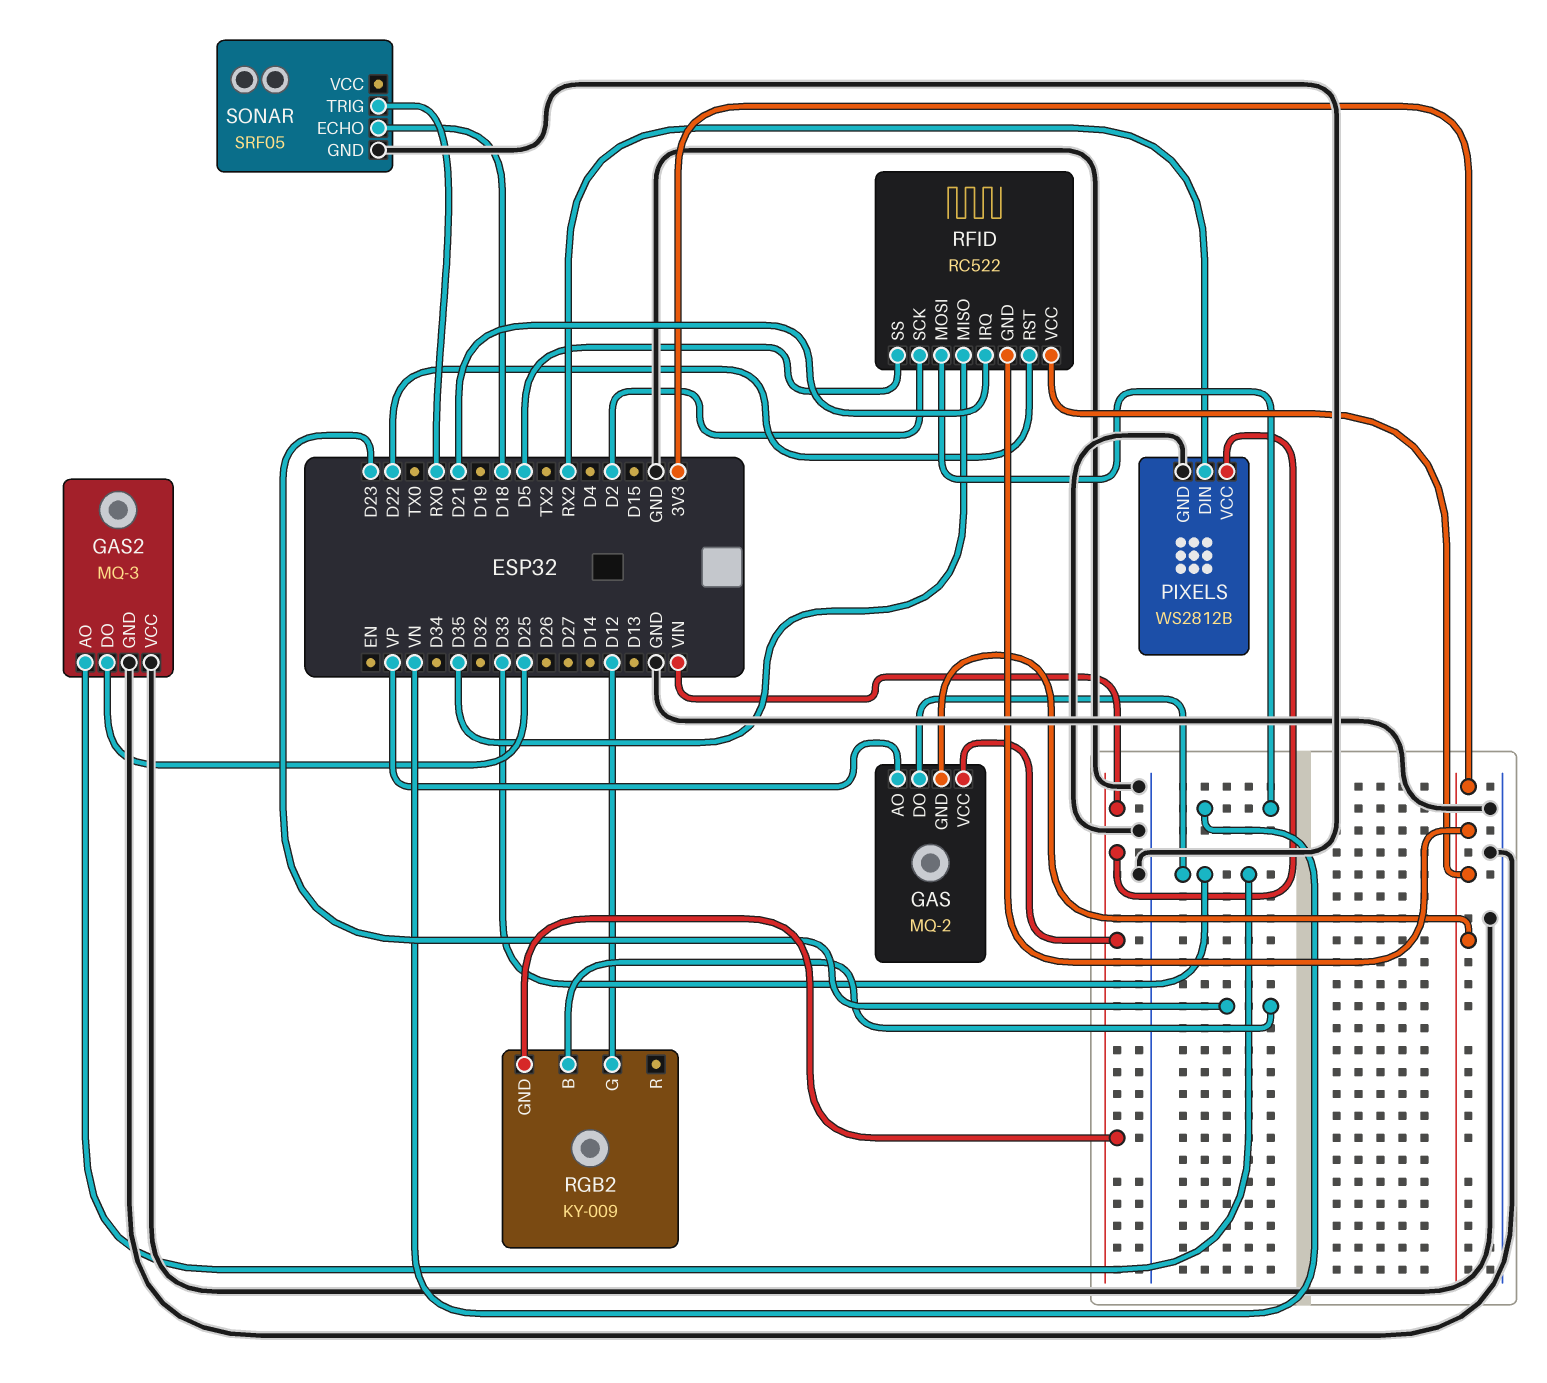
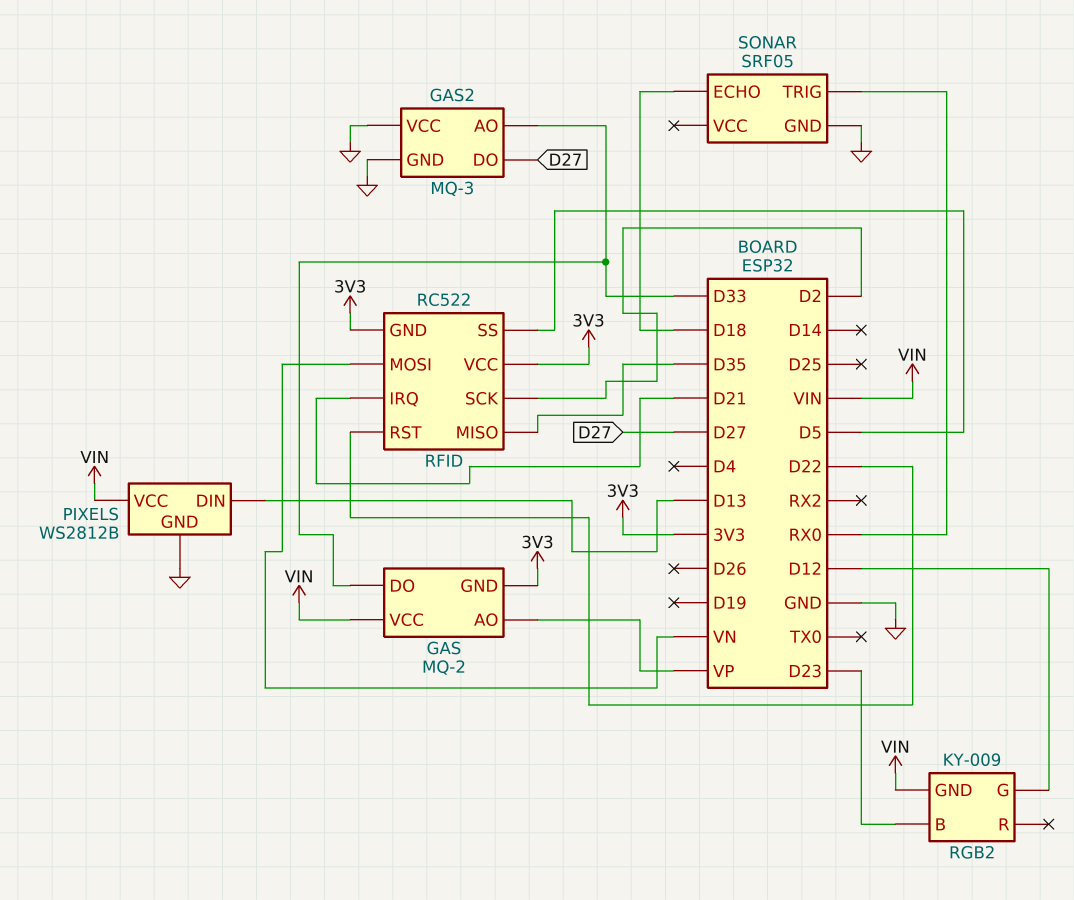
GAS2 pin DO: D25 -> D27
PIXELS pin DIN: RX2 -> D13

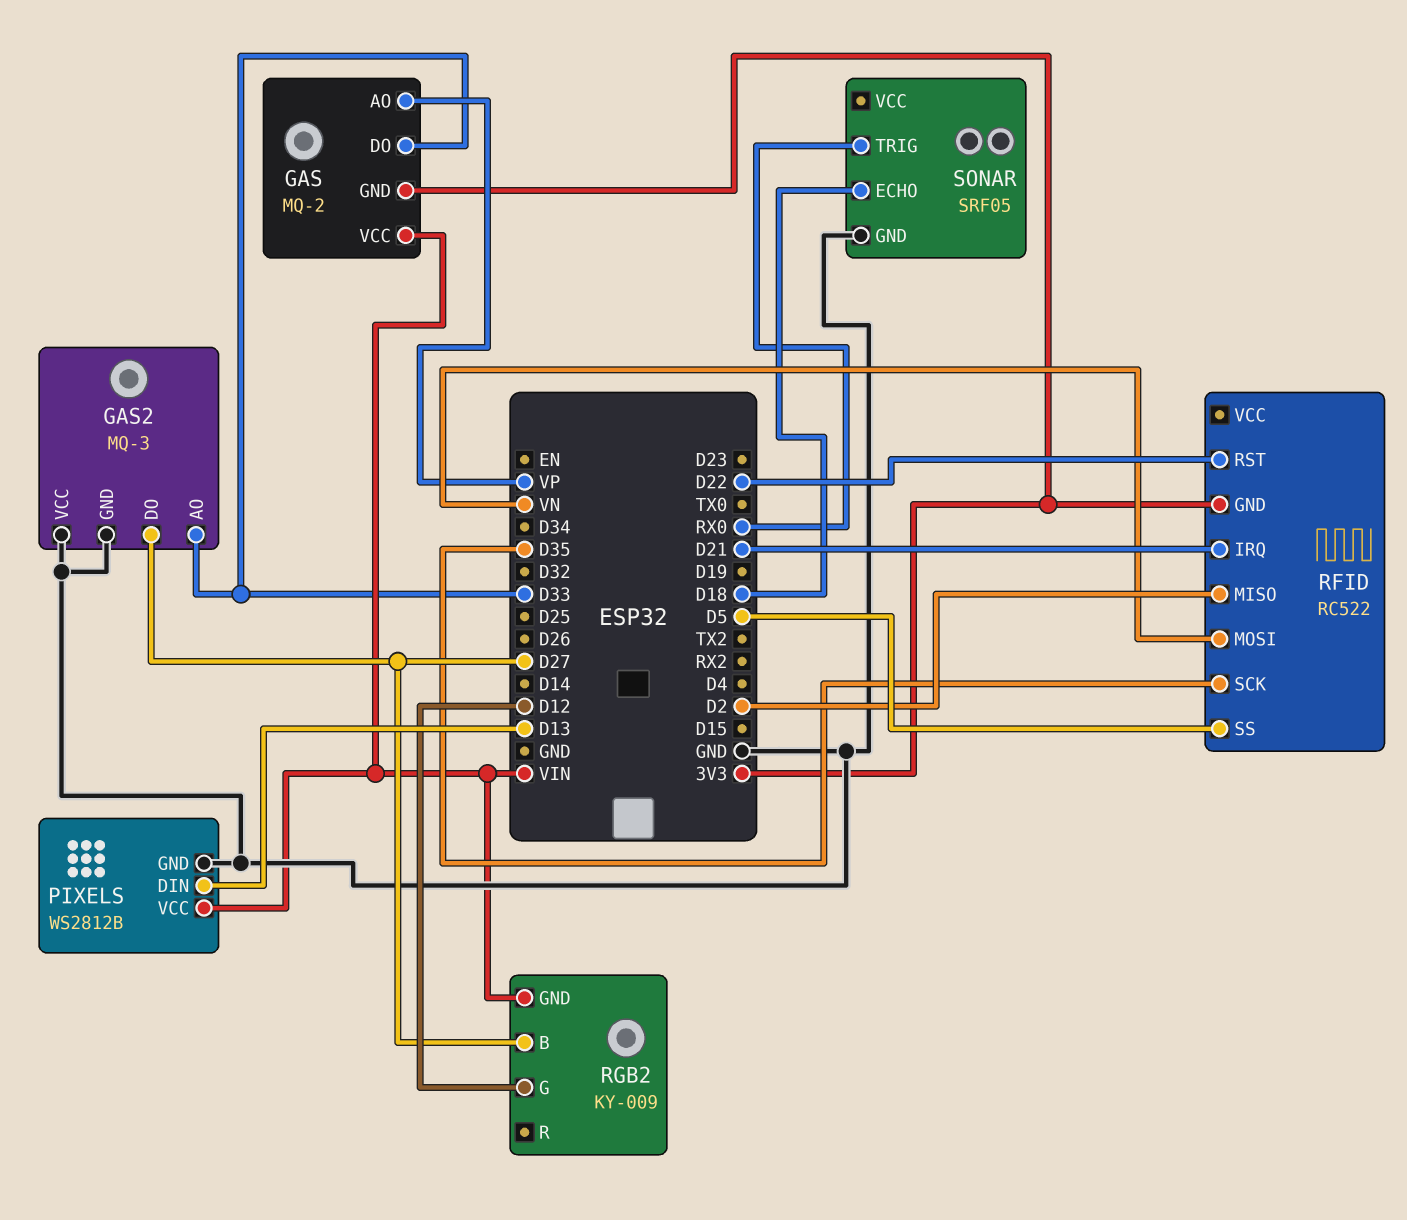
RFID pin MISO: D35 -> D2
RFID pin SCK: D2 -> D35
RFID pin VCC: 3V3 -> none
RGB2 pin B: D23 -> D27

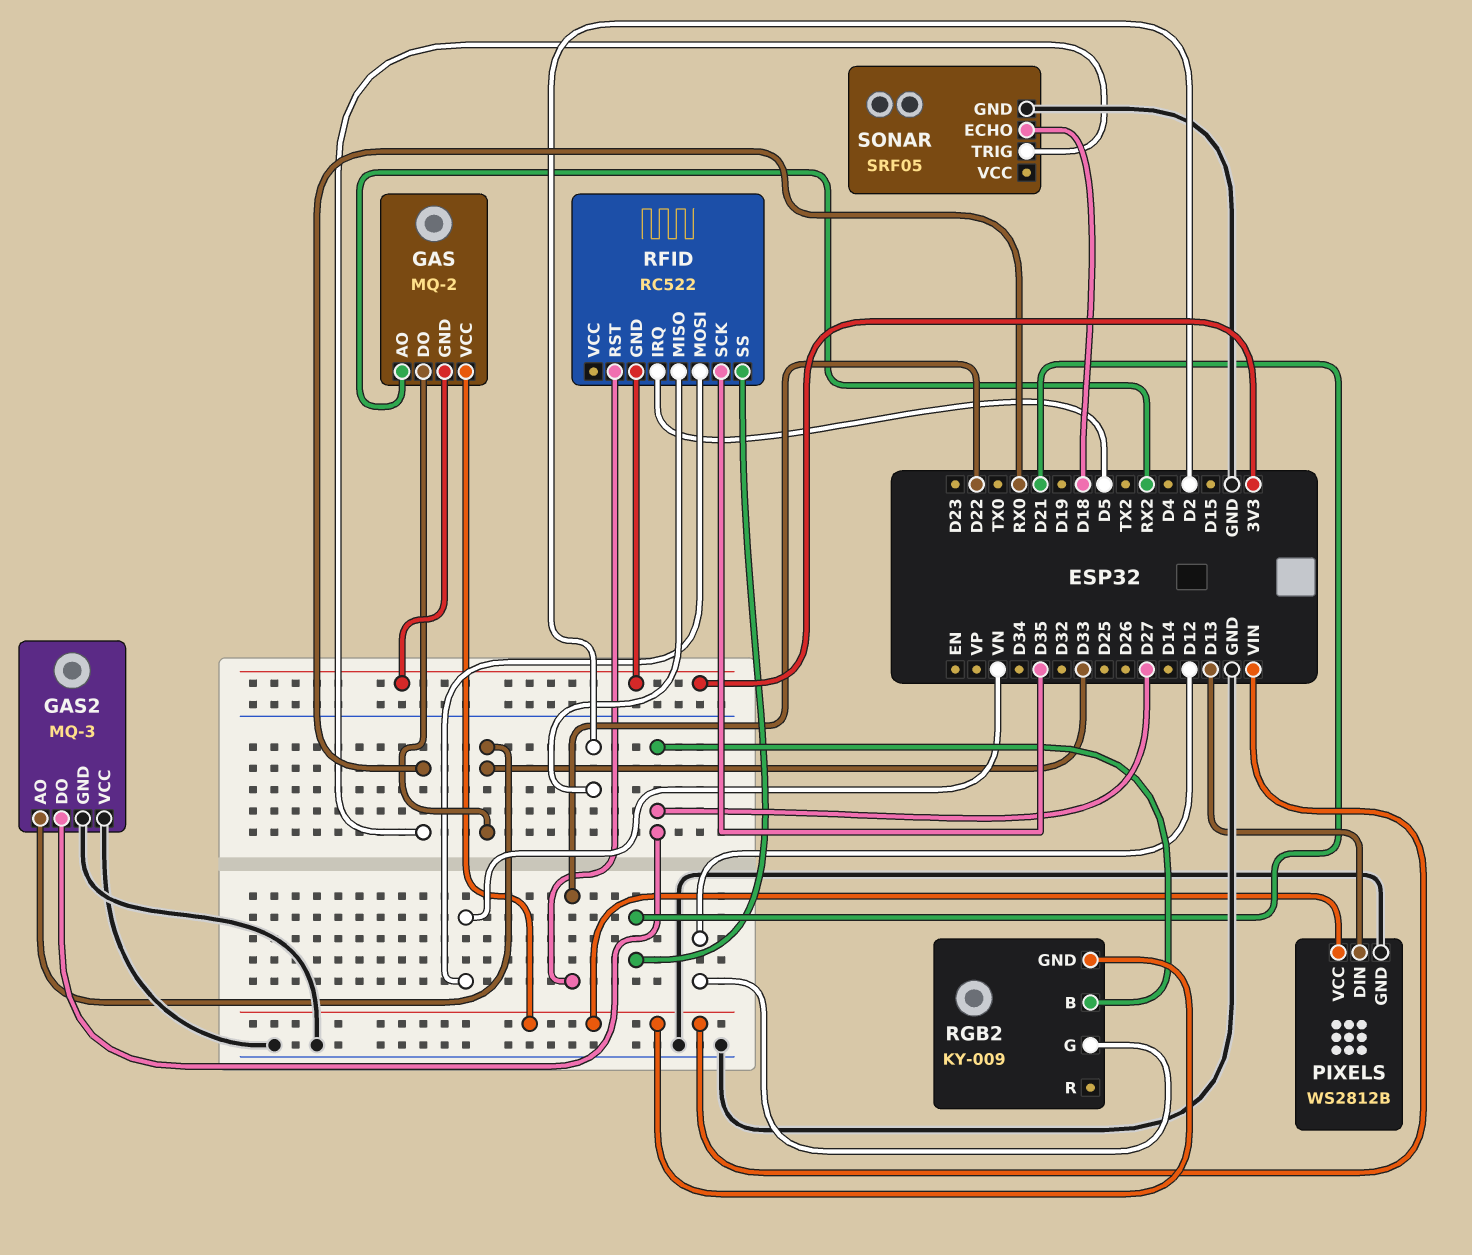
GAS pin AO: VP -> RX2
RFID pin IRQ: D21 -> D5
RFID pin SS: D5 -> D21

